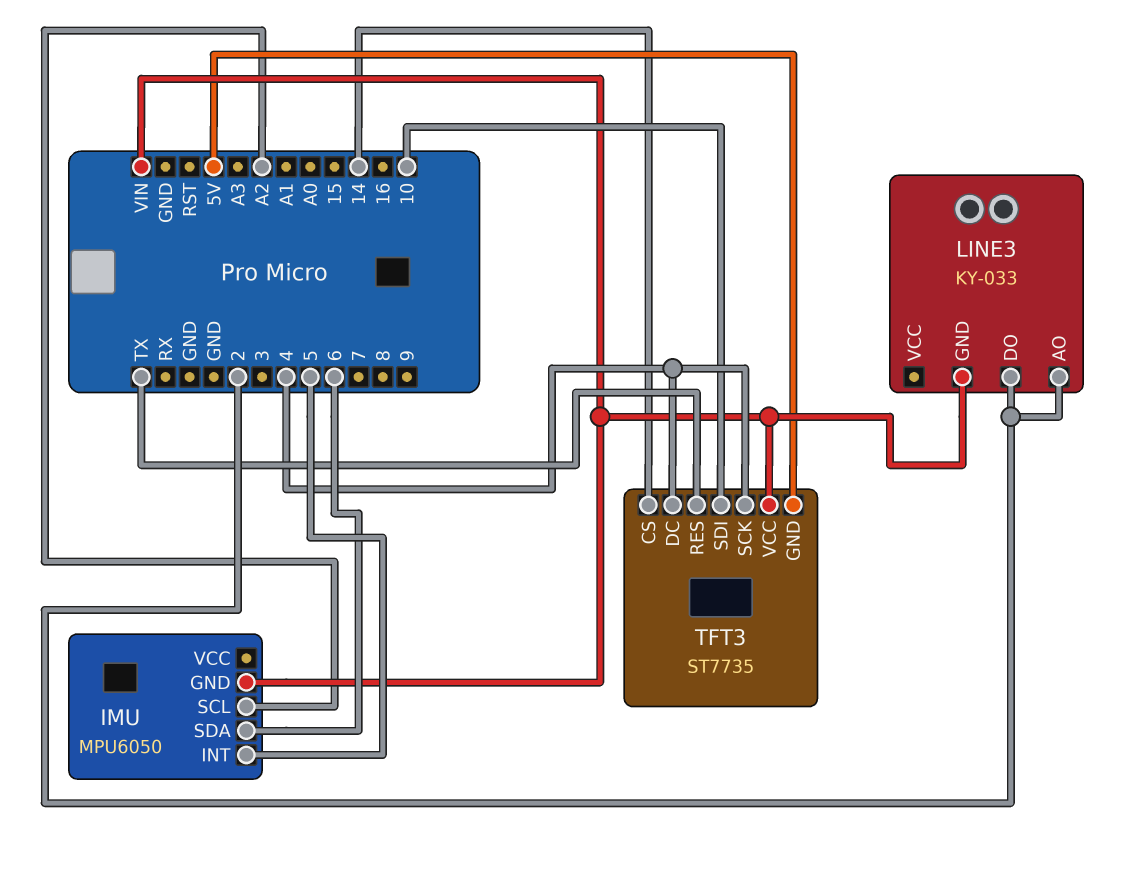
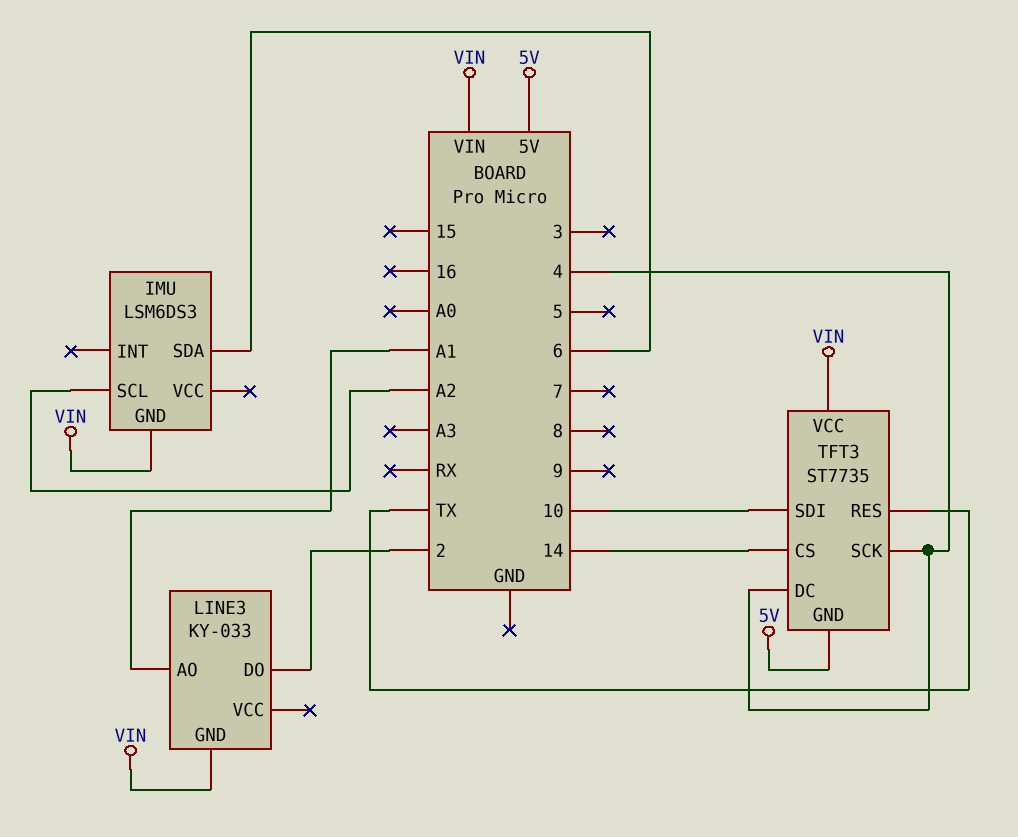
IMU: MPU6050 -> LSM6DS3
IMU pin INT: 5 -> none
LINE3 pin AO: 2 -> A1

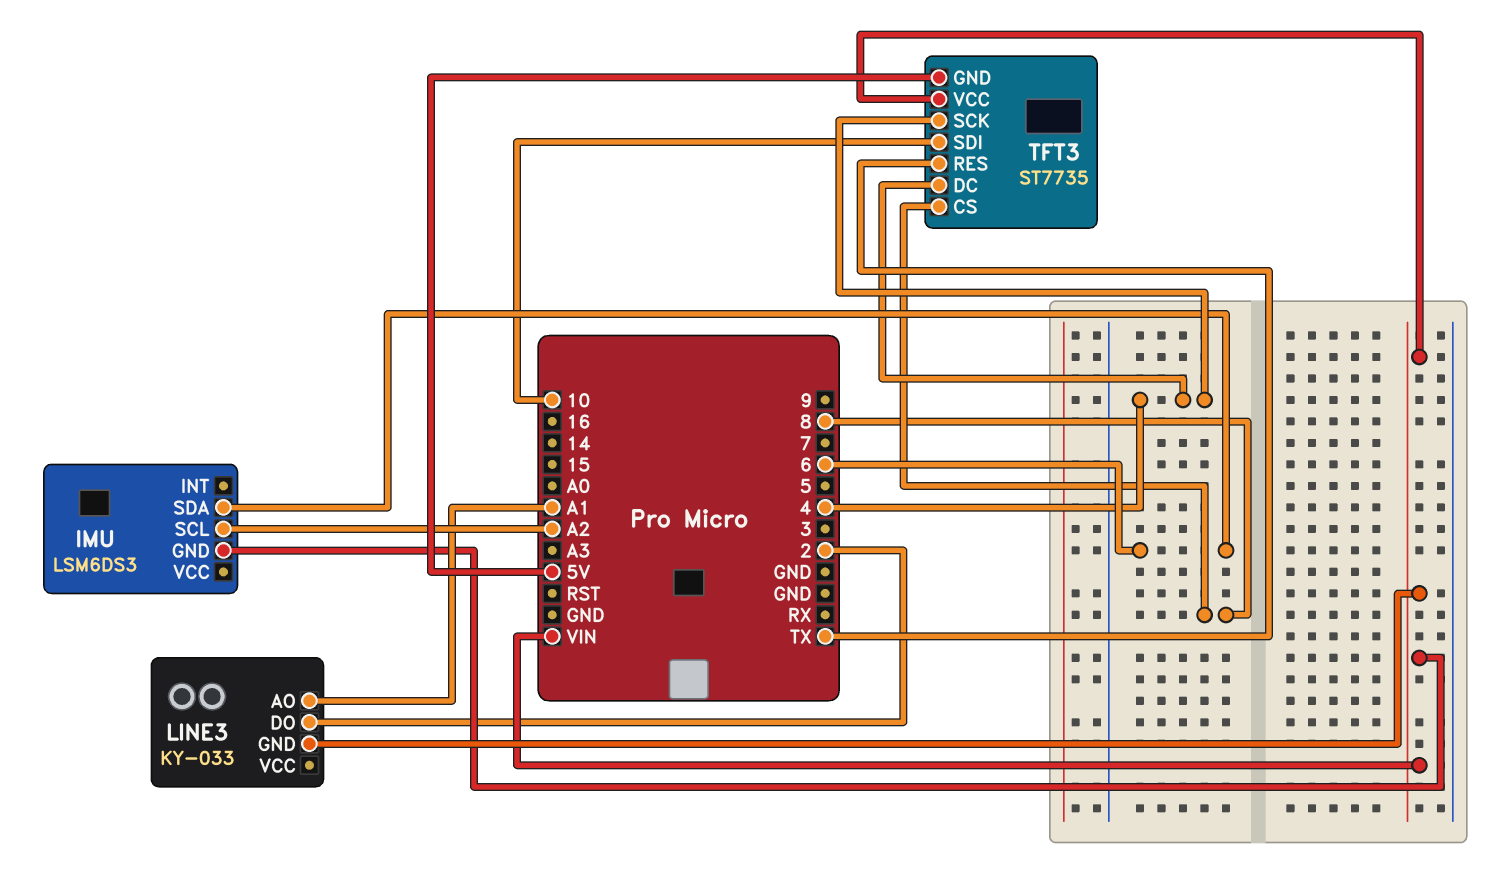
TFT3 pin CS: 14 -> 8

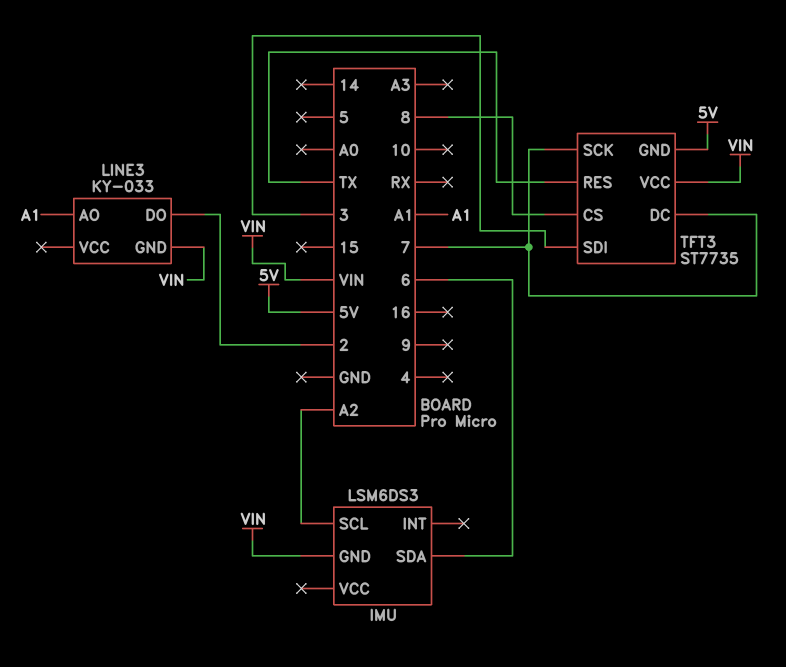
TFT3 pin DC: 4 -> 7
TFT3 pin SCK: 4 -> 7
TFT3 pin SDI: 10 -> 3

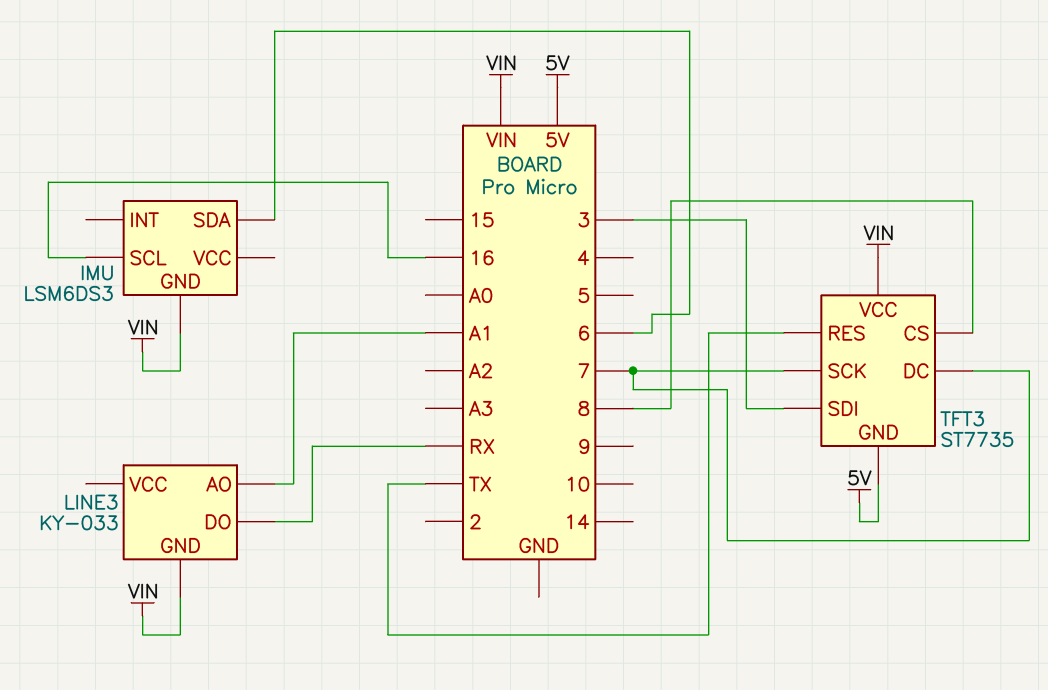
IMU pin SCL: A2 -> 16
LINE3 pin DO: 2 -> RX

